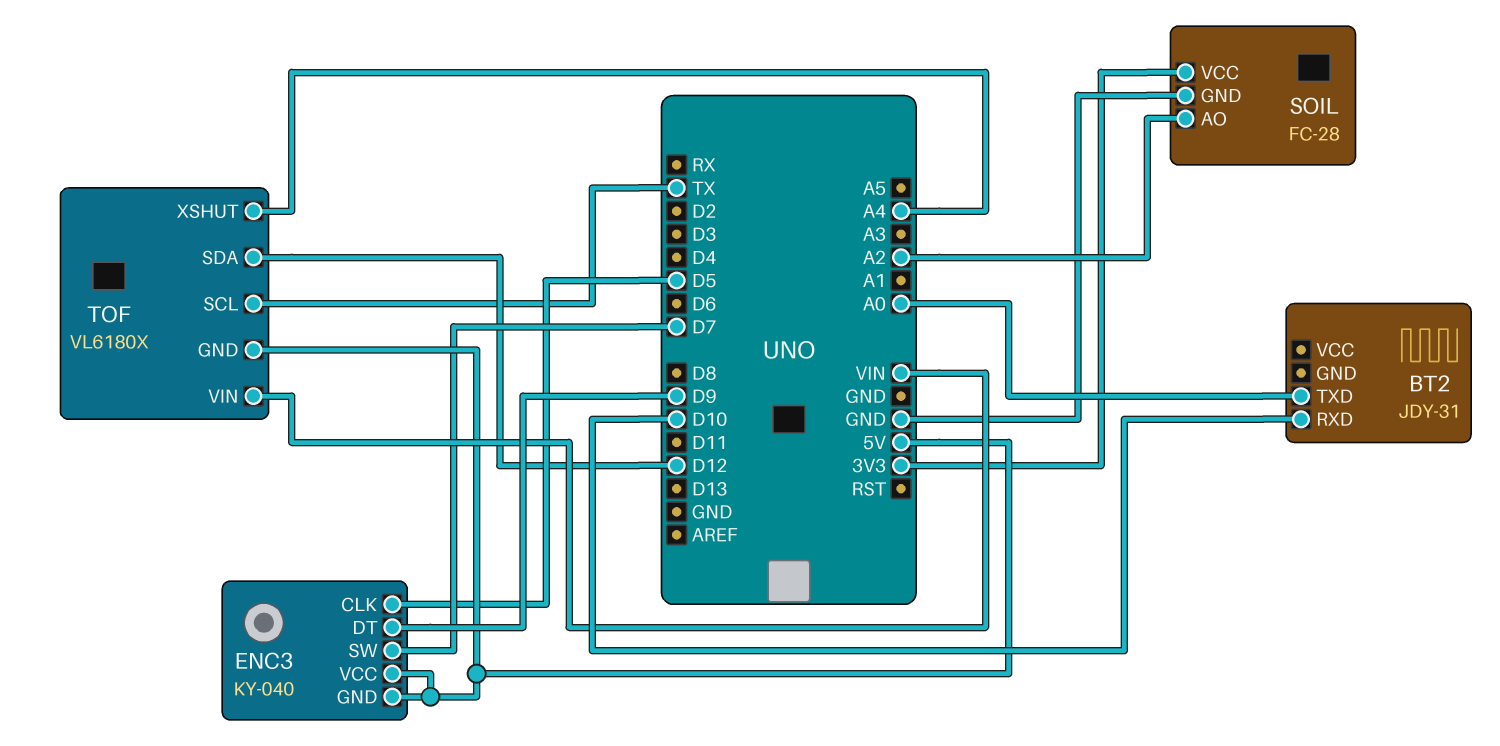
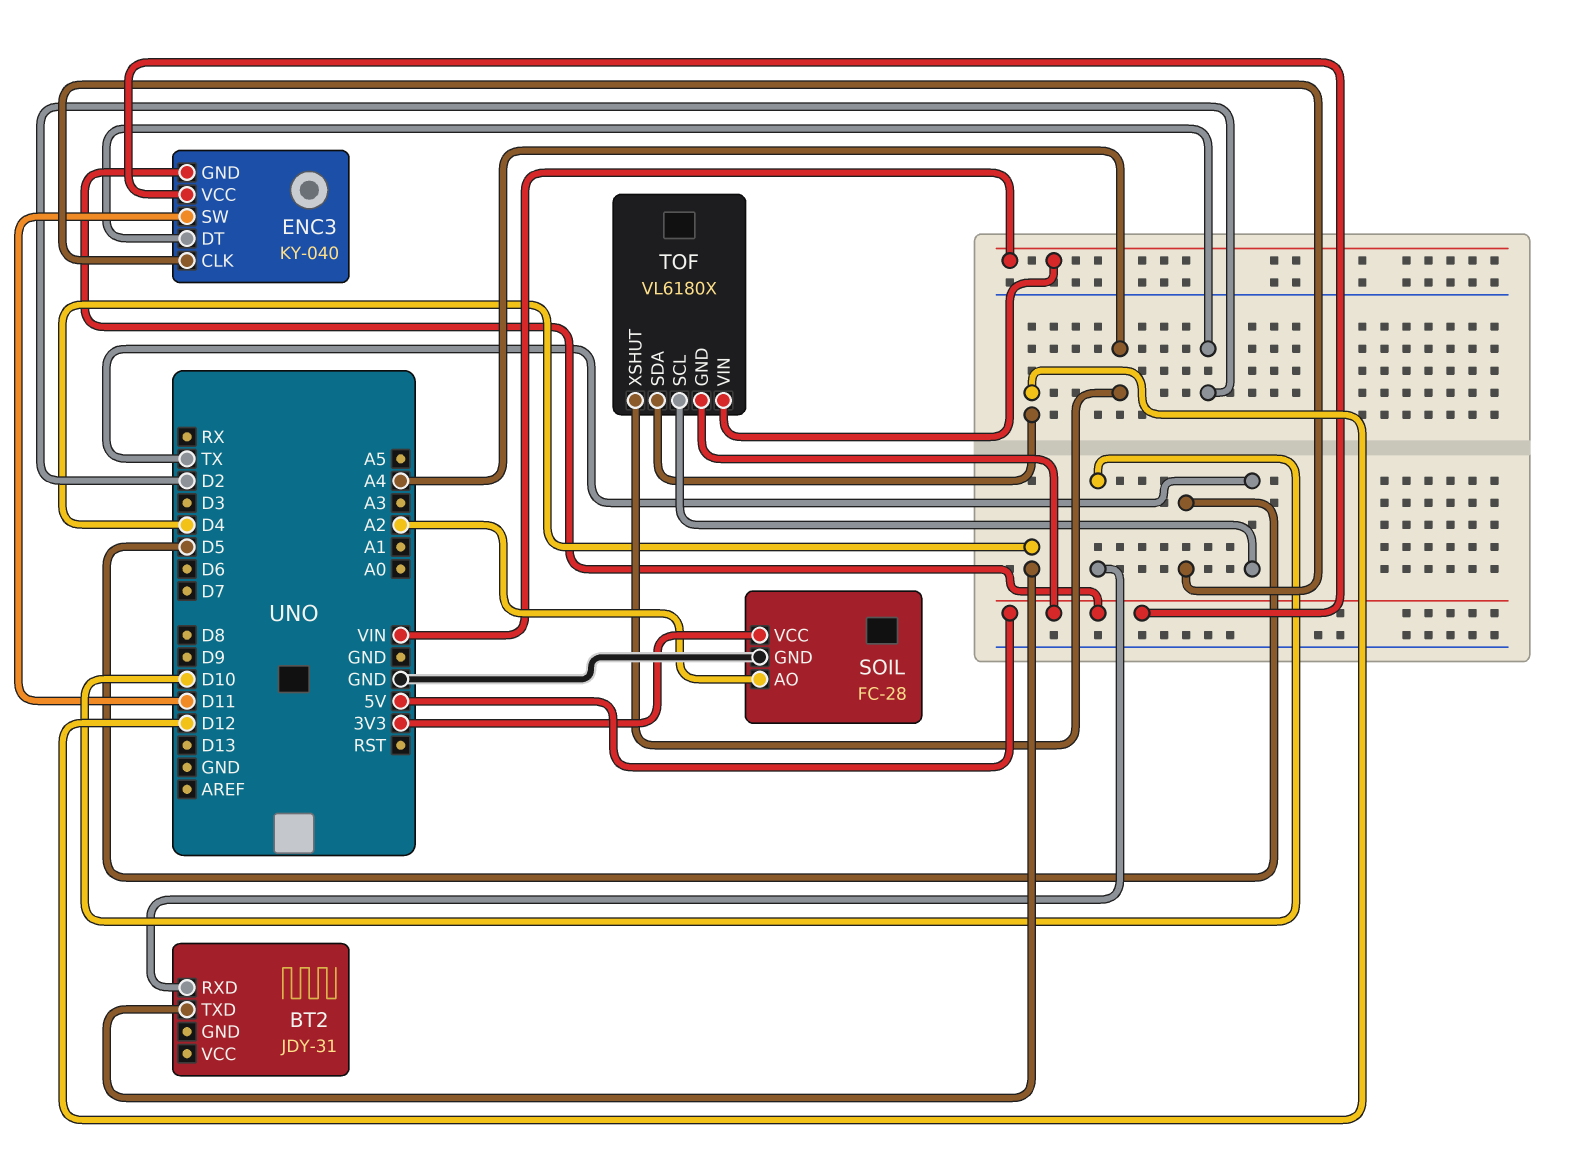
BT2 pin TXD: A0 -> D4
ENC3 pin DT: D9 -> D2
ENC3 pin SW: D7 -> D11

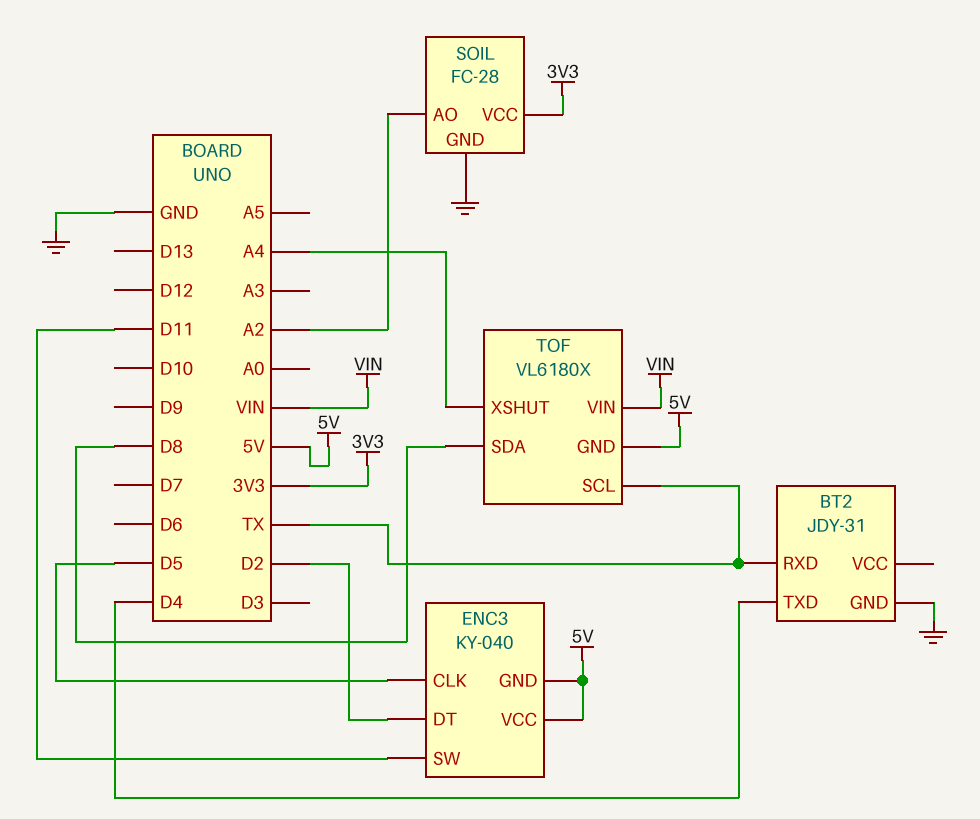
BT2 pin GND: none -> GND
BT2 pin RXD: D10 -> TX
TOF pin SDA: D12 -> D8

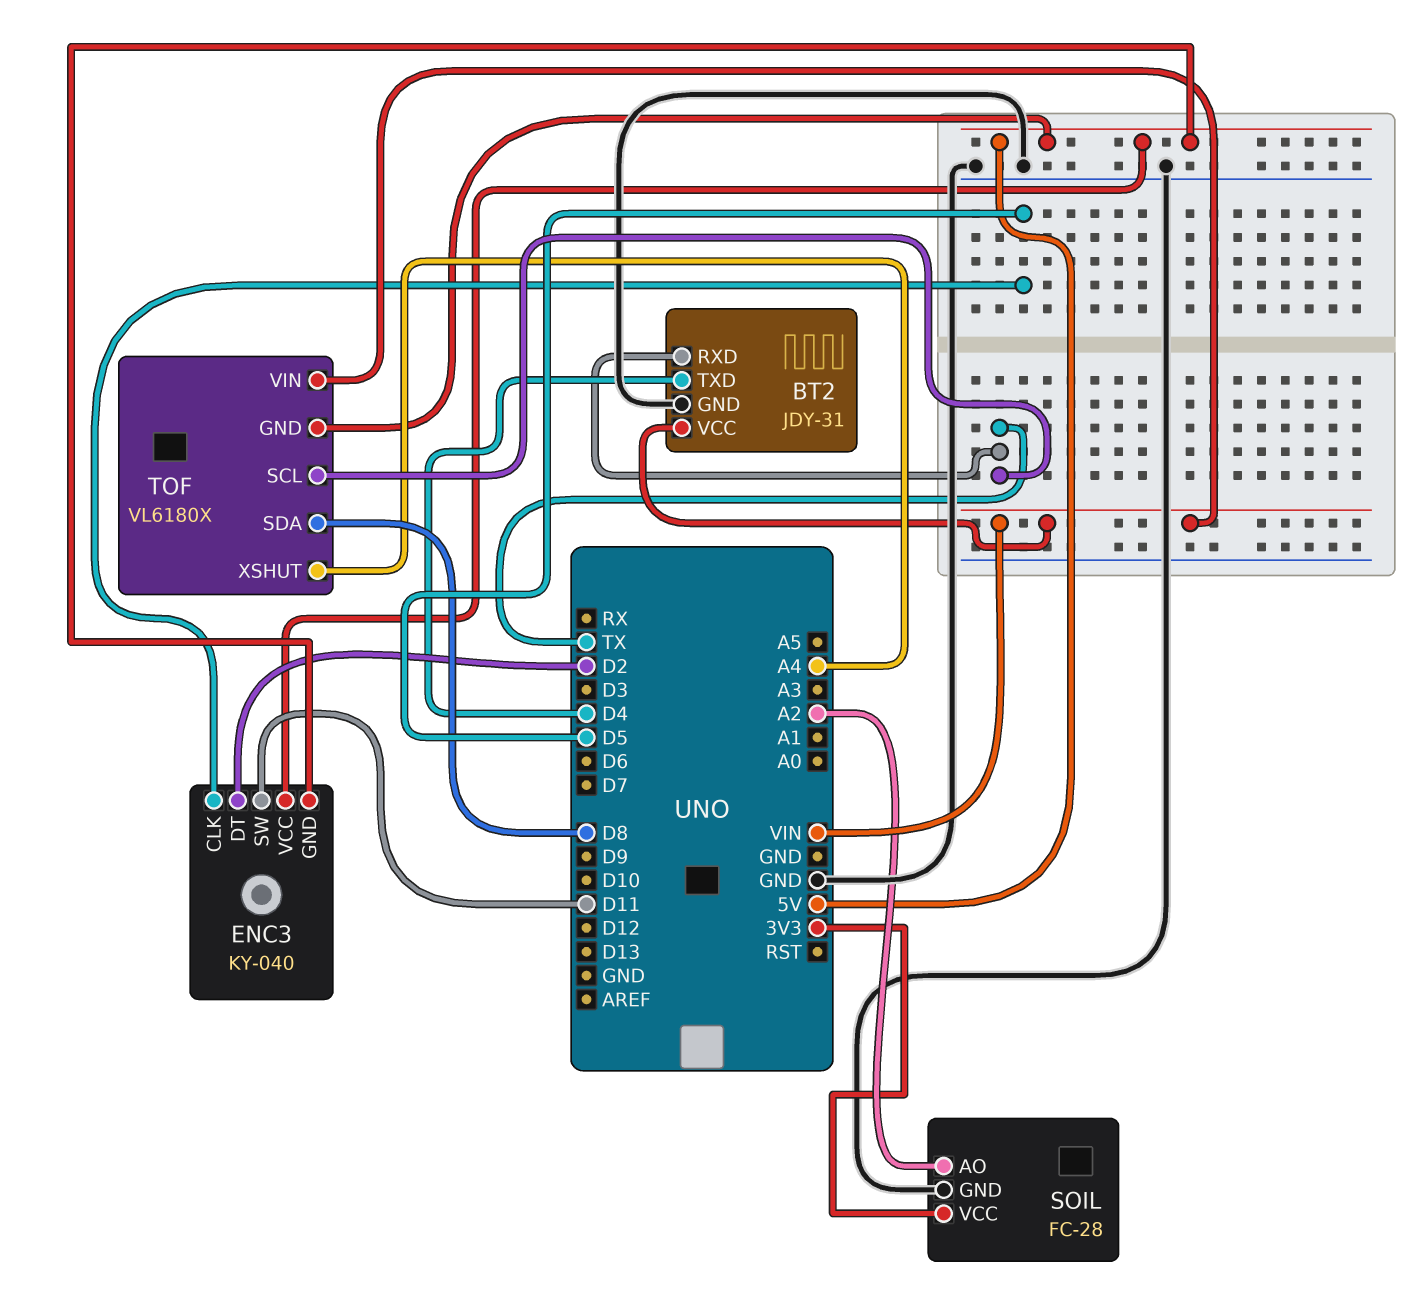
BT2 pin VCC: none -> VIN

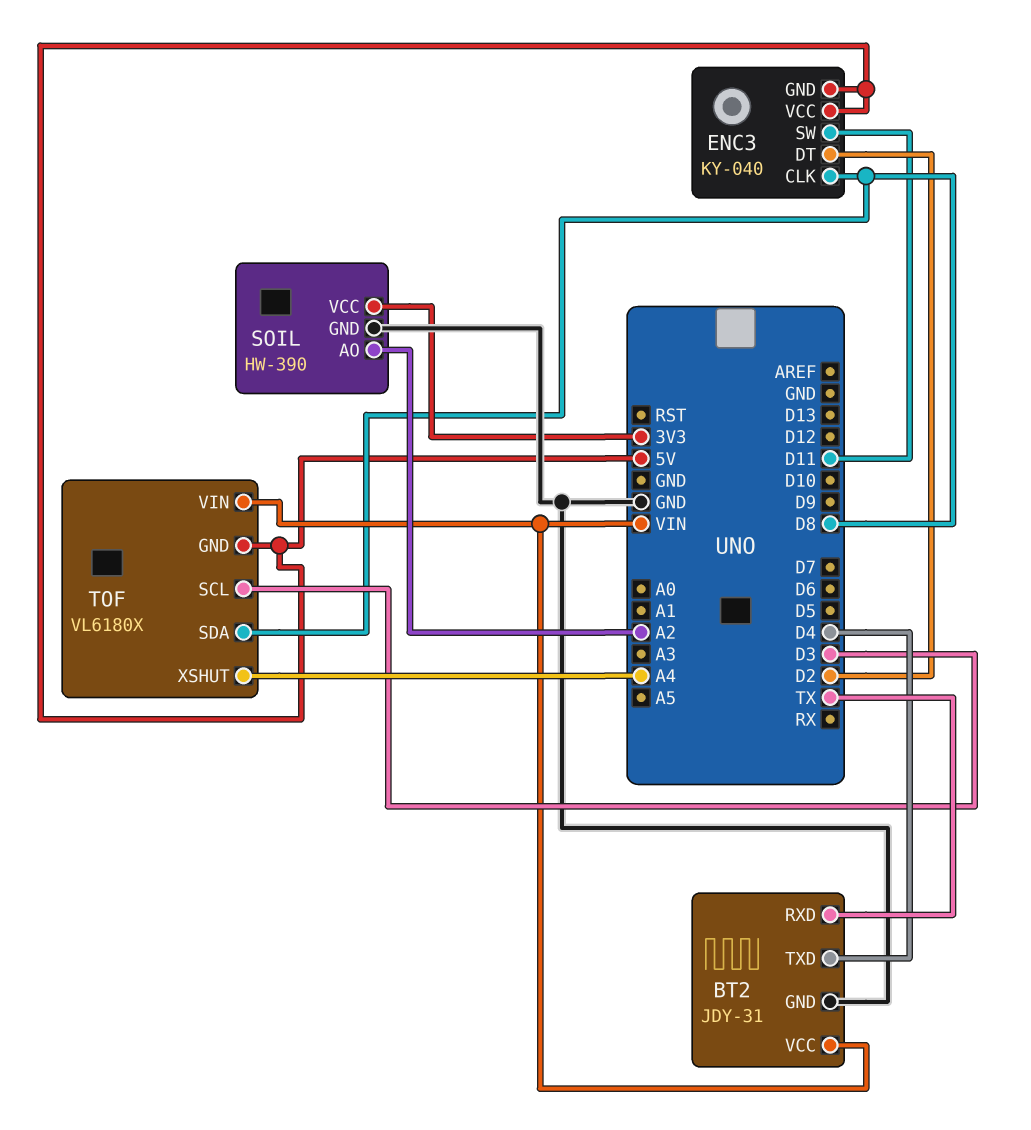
ENC3 pin CLK: D5 -> D8
SOIL: FC-28 -> HW-390
TOF pin SCL: TX -> D3

